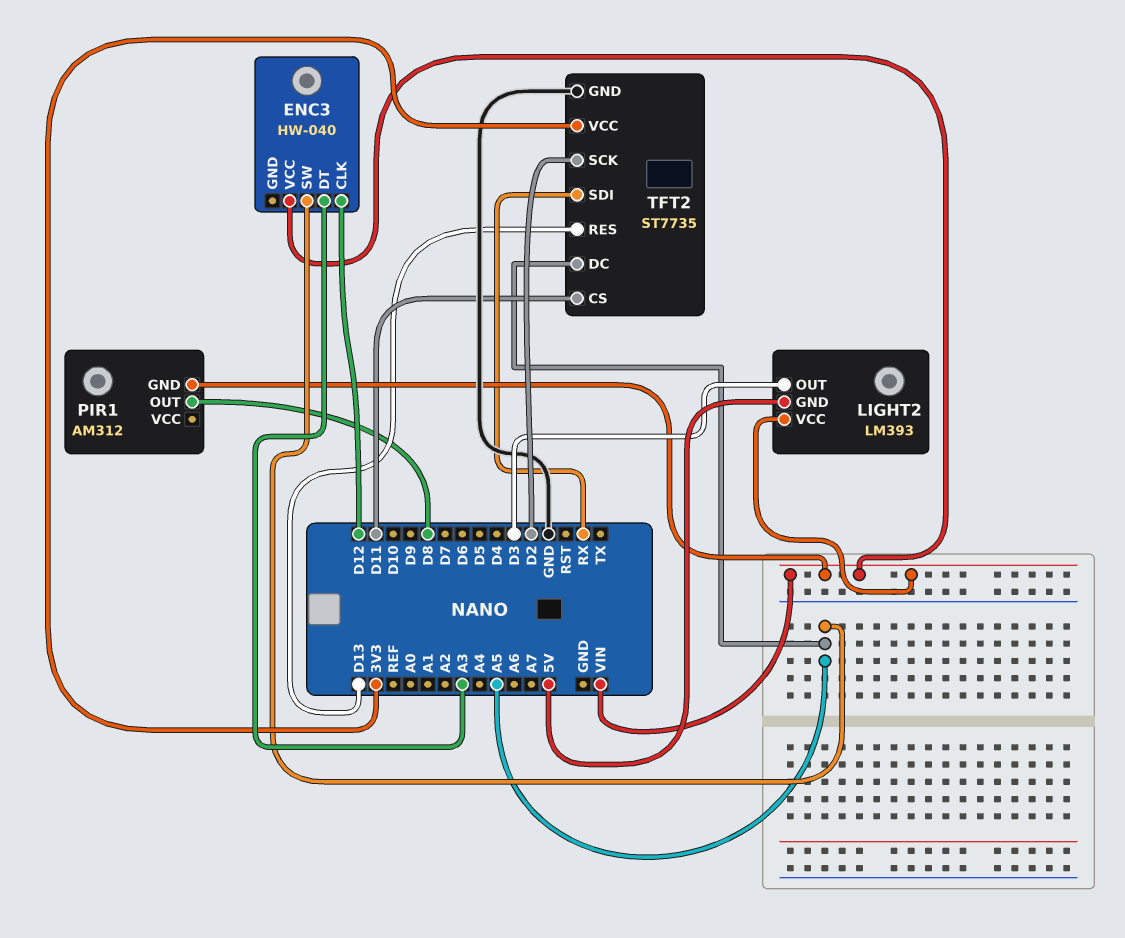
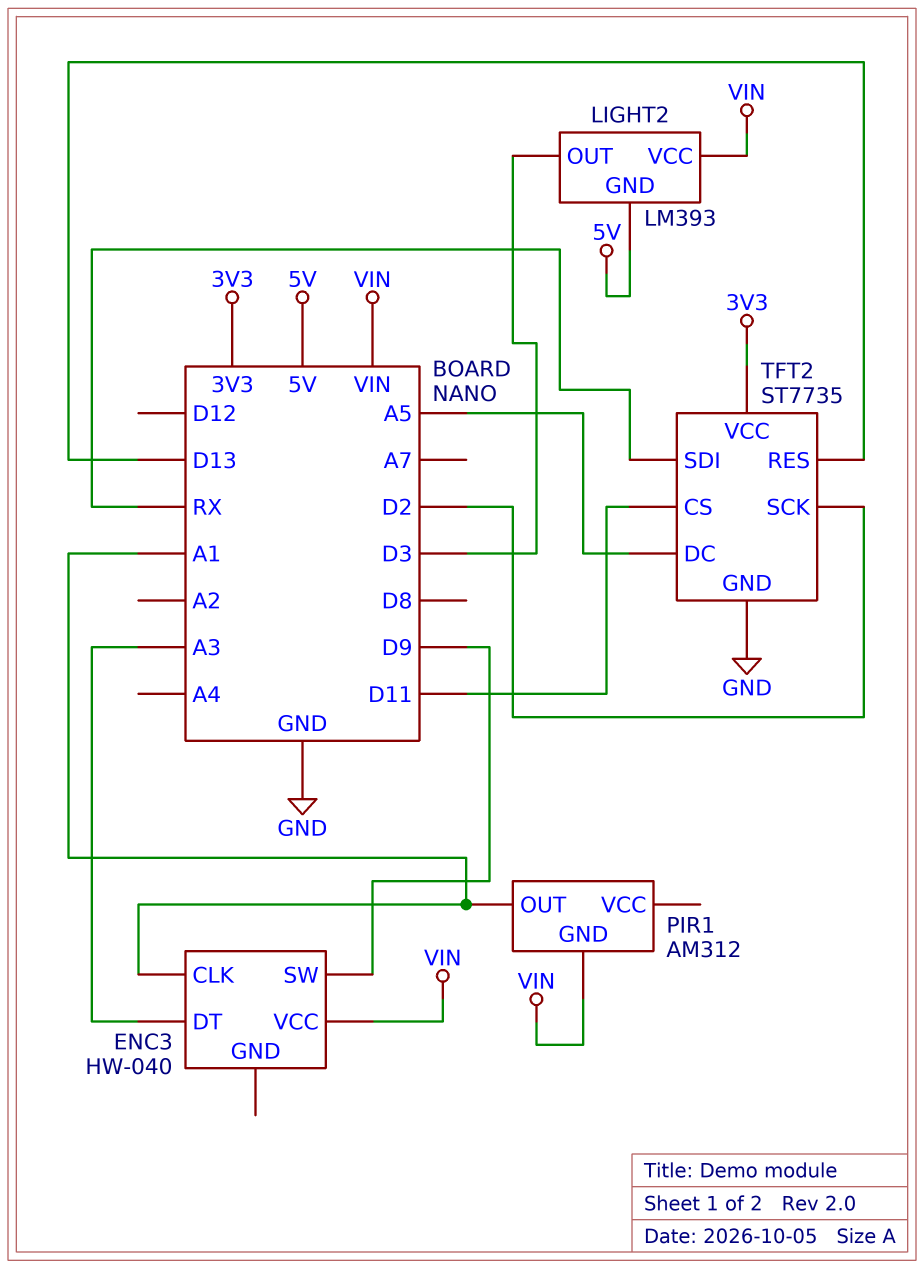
ENC3 pin CLK: D12 -> A1
ENC3 pin SW: A5 -> D9
PIR1 pin OUT: D8 -> A1

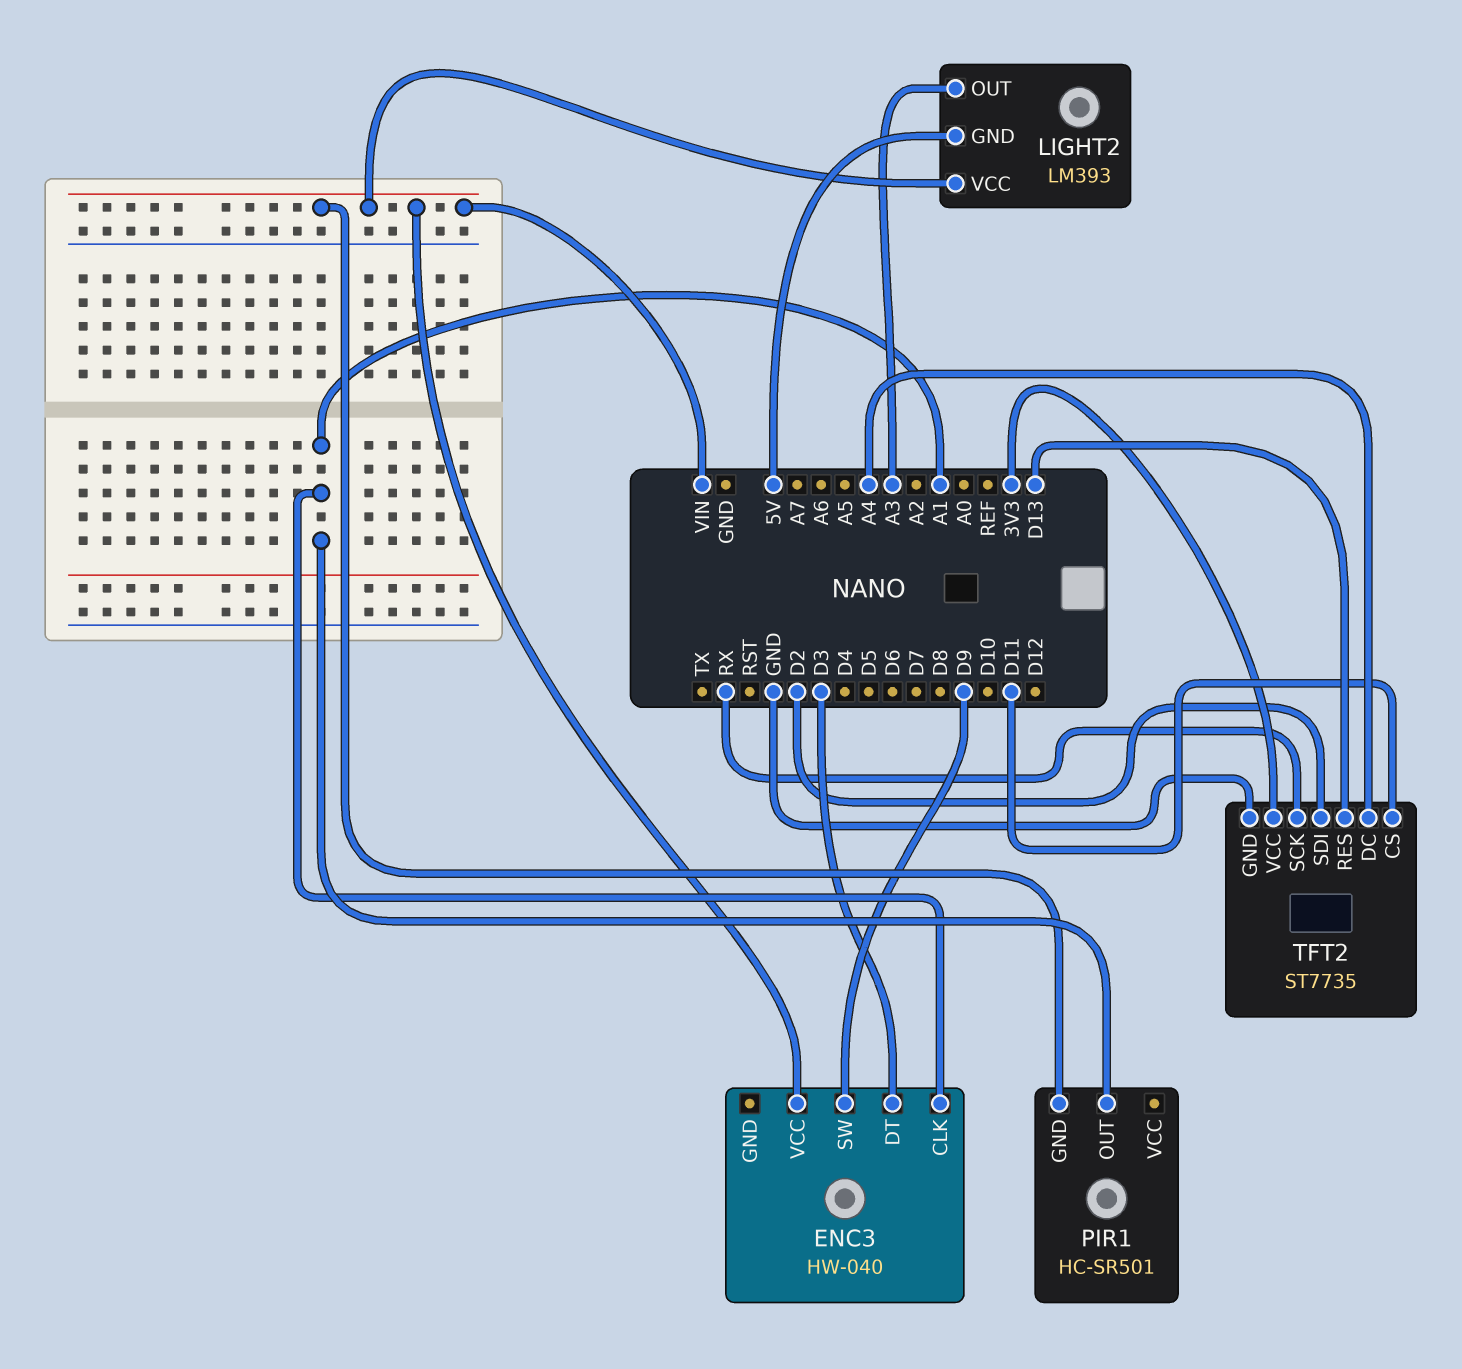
ENC3 pin DT: A3 -> D3
LIGHT2 pin OUT: D3 -> A3
PIR1: AM312 -> HC-SR501
TFT2 pin DC: A5 -> A4
TFT2 pin SCK: D2 -> RX
TFT2 pin SDI: RX -> D2

